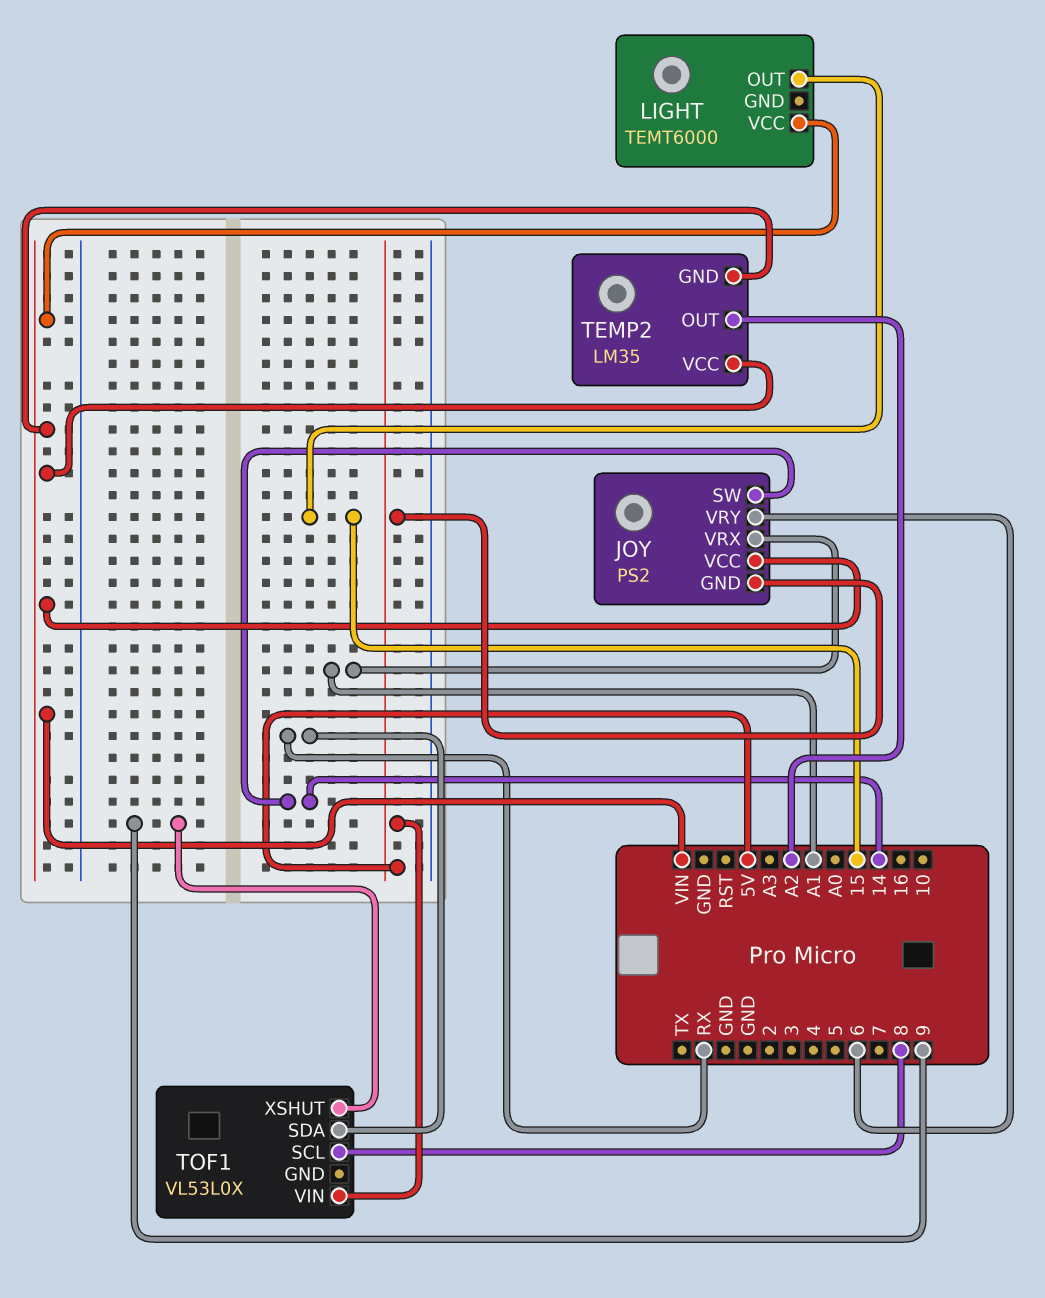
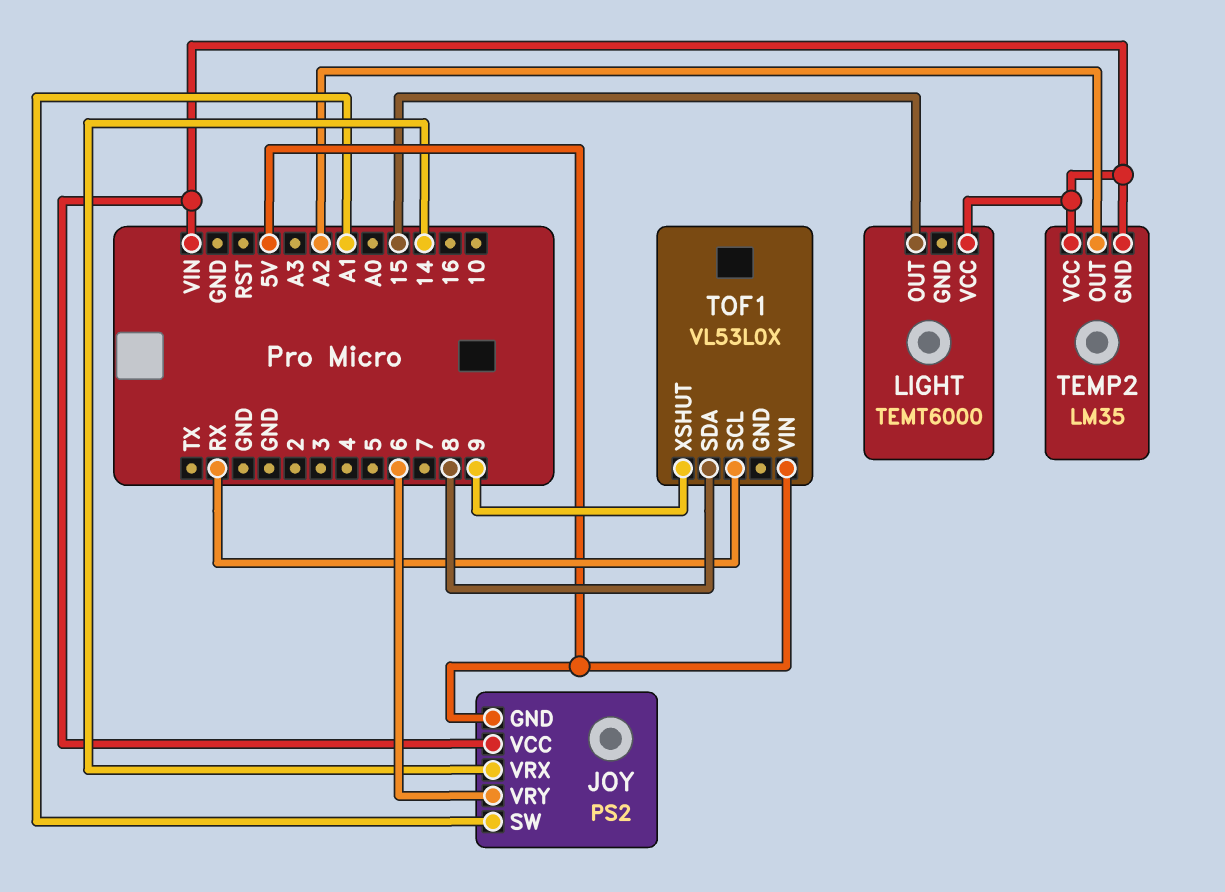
JOY pin SW: 14 -> A1
JOY pin VRX: A1 -> 14
TOF1 pin SCL: 8 -> RX
TOF1 pin SDA: RX -> 8

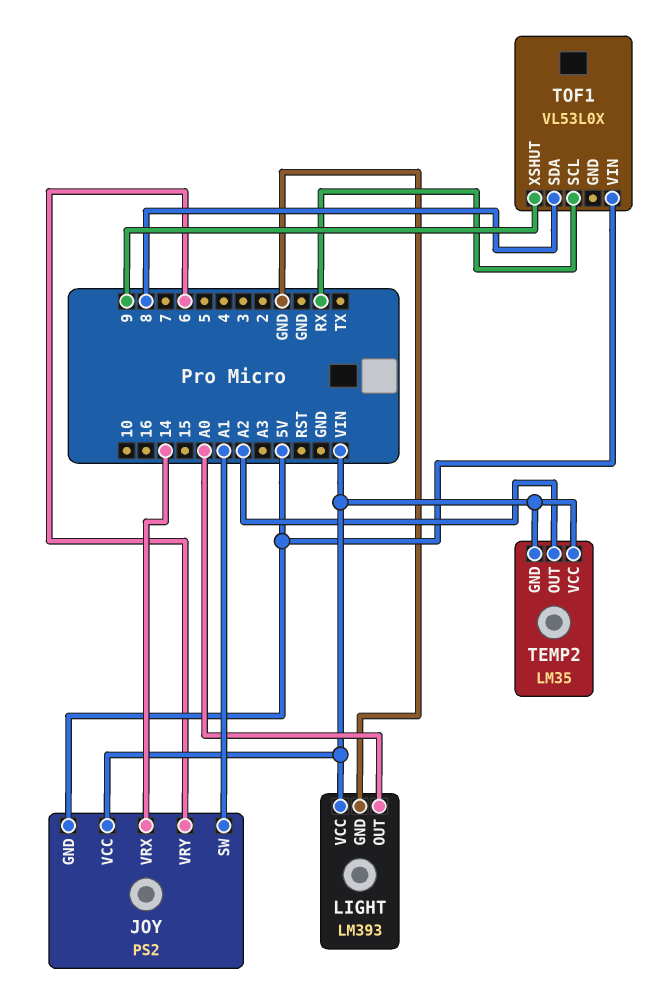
LIGHT: TEMT6000 -> LM393
LIGHT pin GND: none -> GND
LIGHT pin OUT: 15 -> A0

